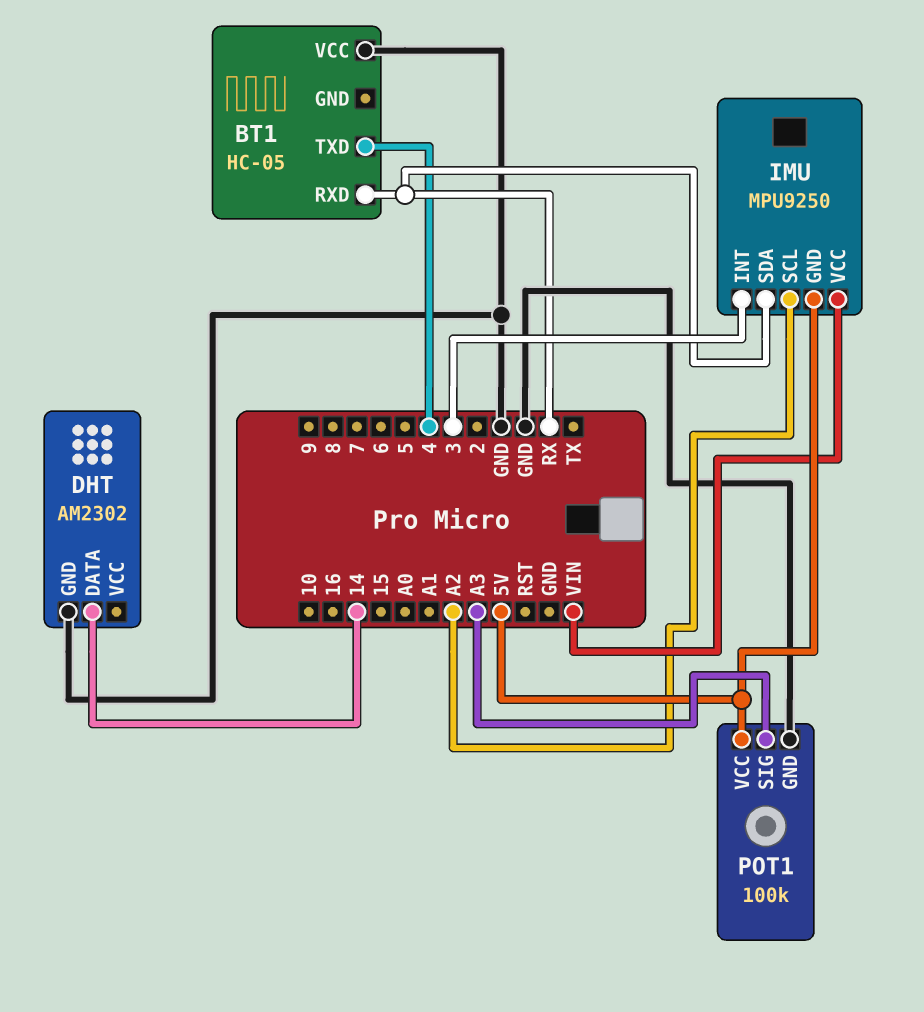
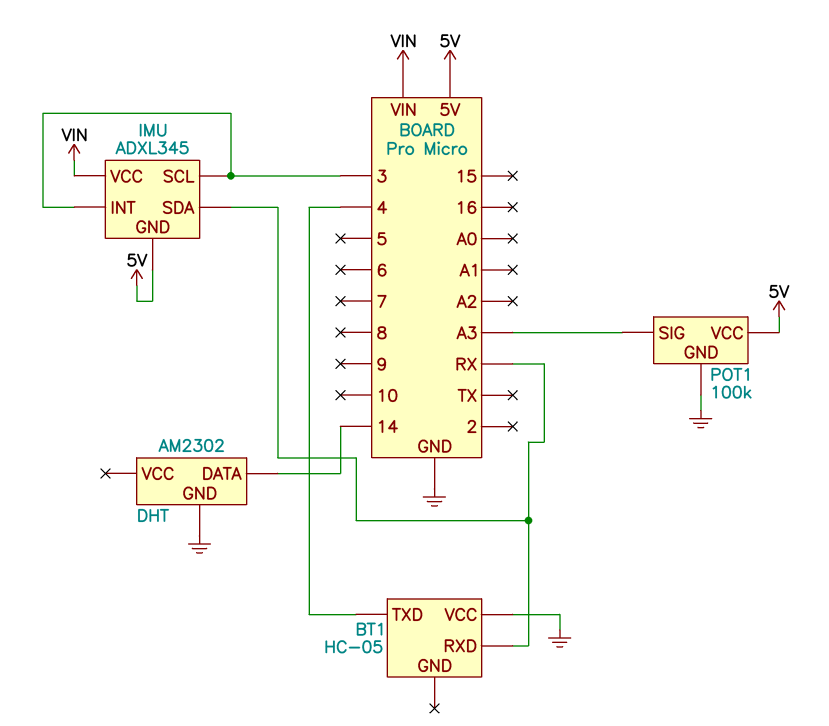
IMU: MPU9250 -> ADXL345
IMU pin SCL: A2 -> 3

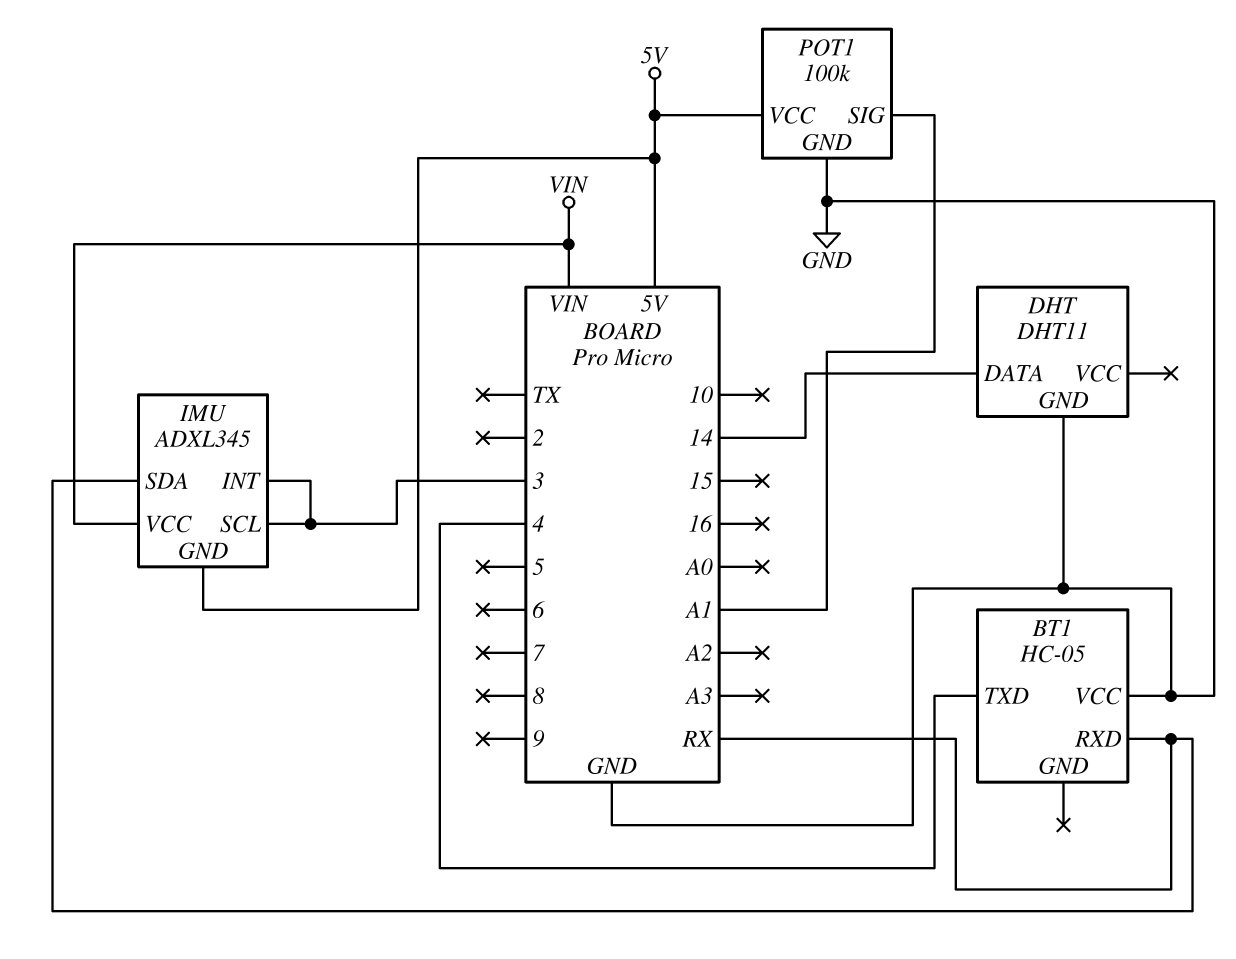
DHT: AM2302 -> DHT11
POT1 pin SIG: A3 -> A1

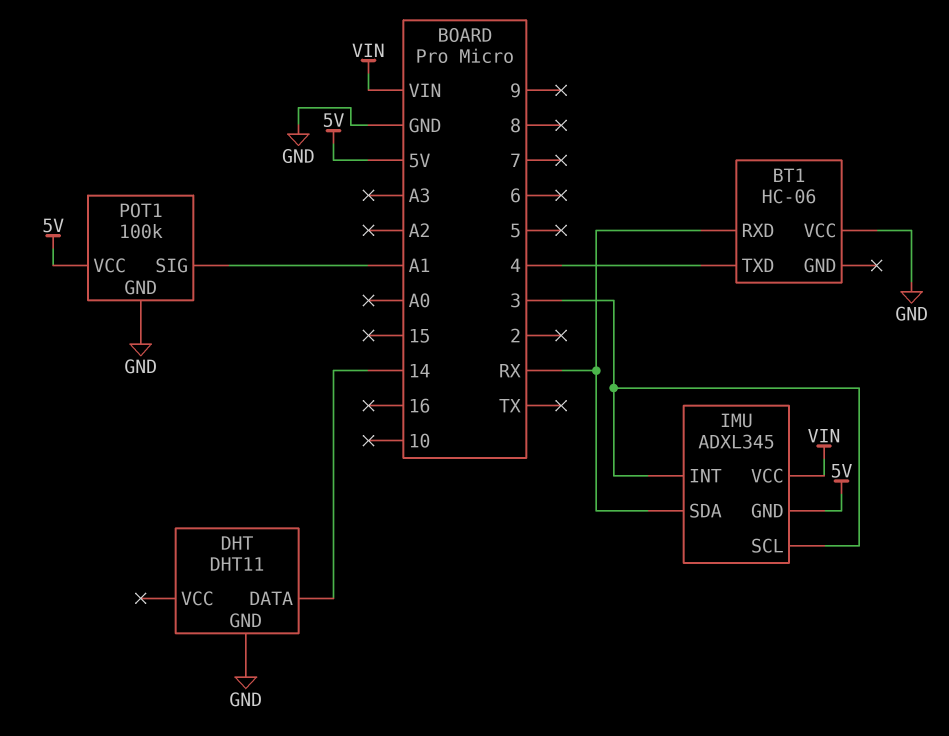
BT1: HC-05 -> HC-06

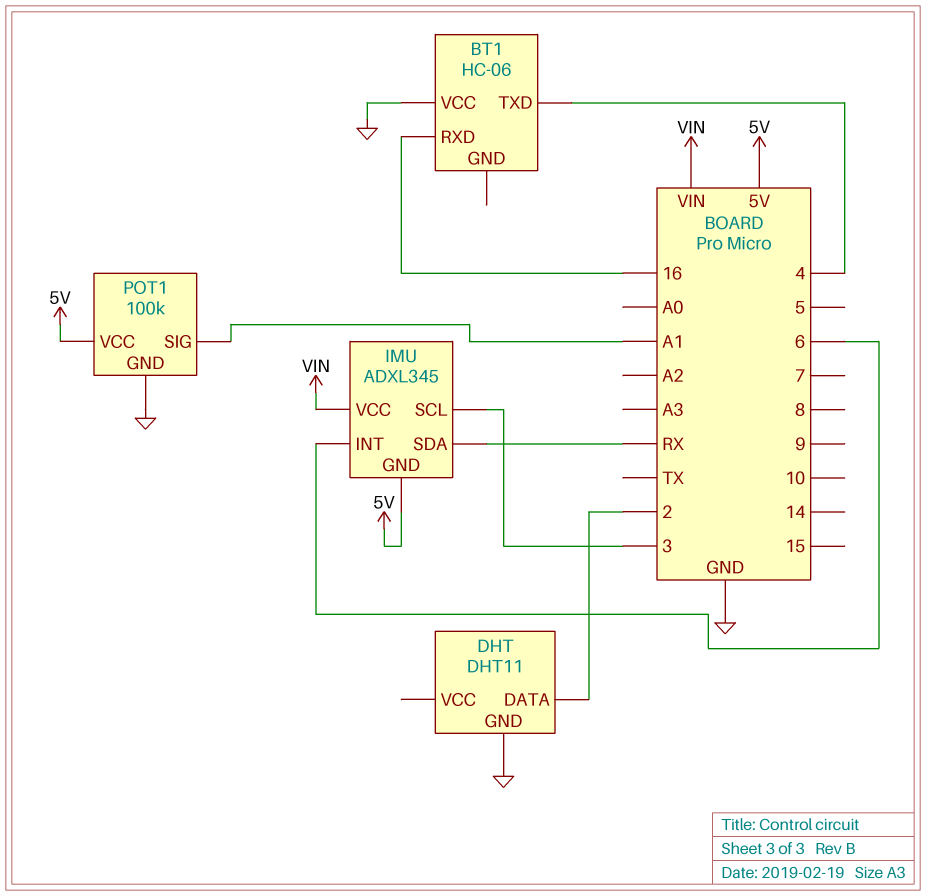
BT1 pin RXD: RX -> 16
DHT pin DATA: 14 -> 2
IMU pin INT: 3 -> 6

